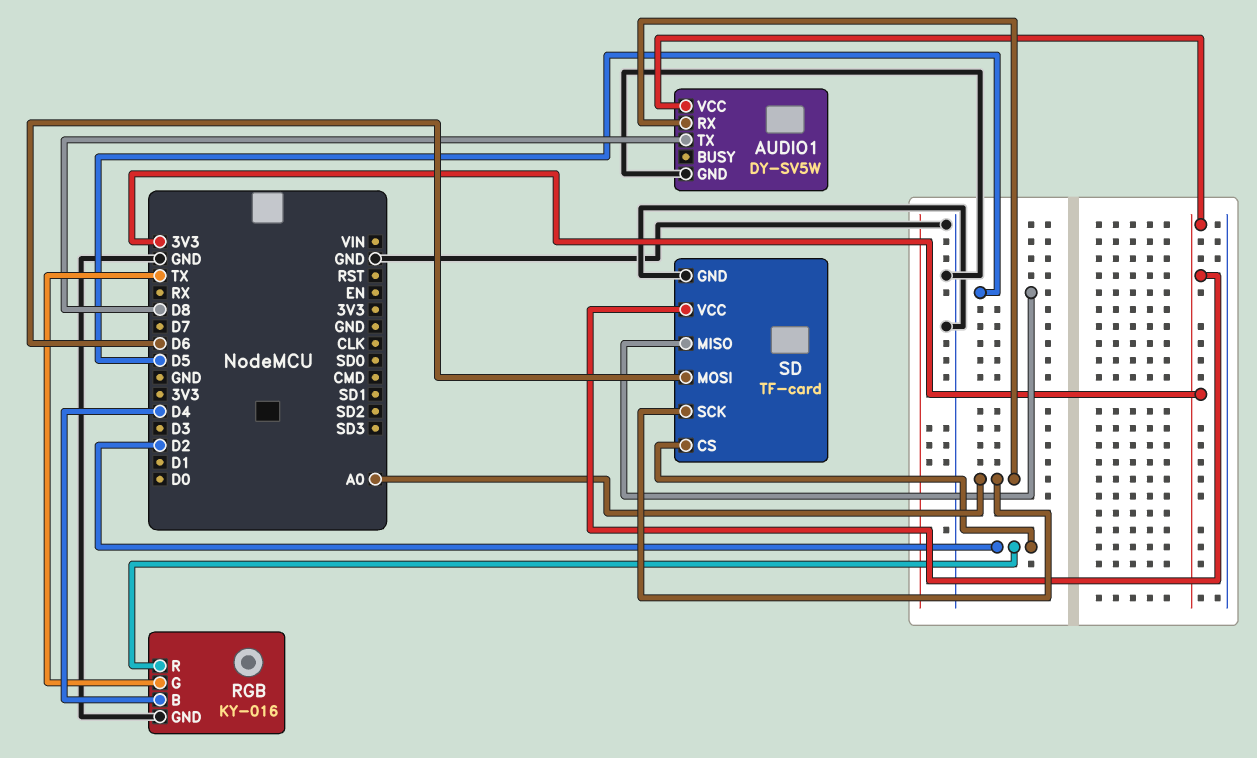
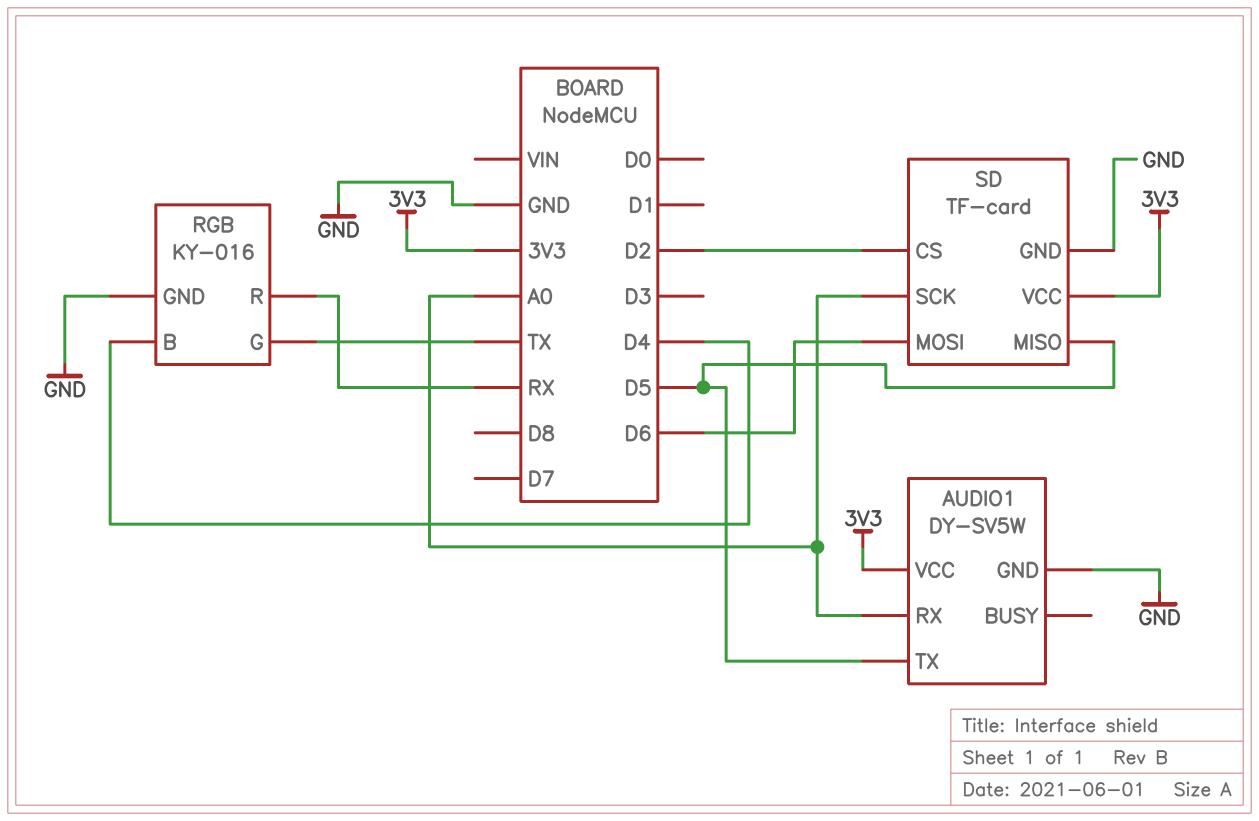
AUDIO1 pin TX: D8 -> D5
RGB pin R: D2 -> RX

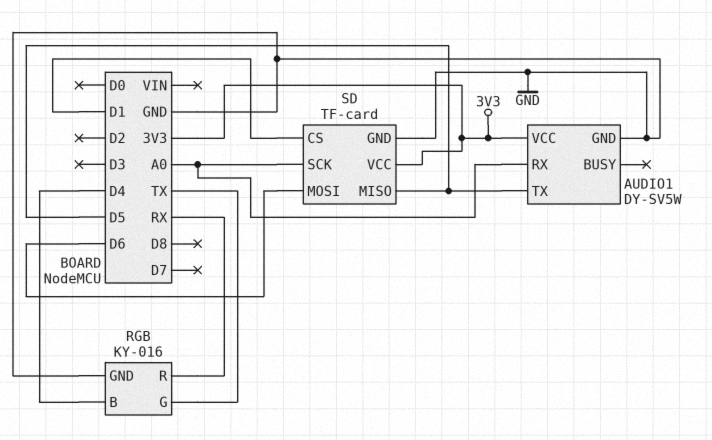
SD pin CS: D2 -> D1

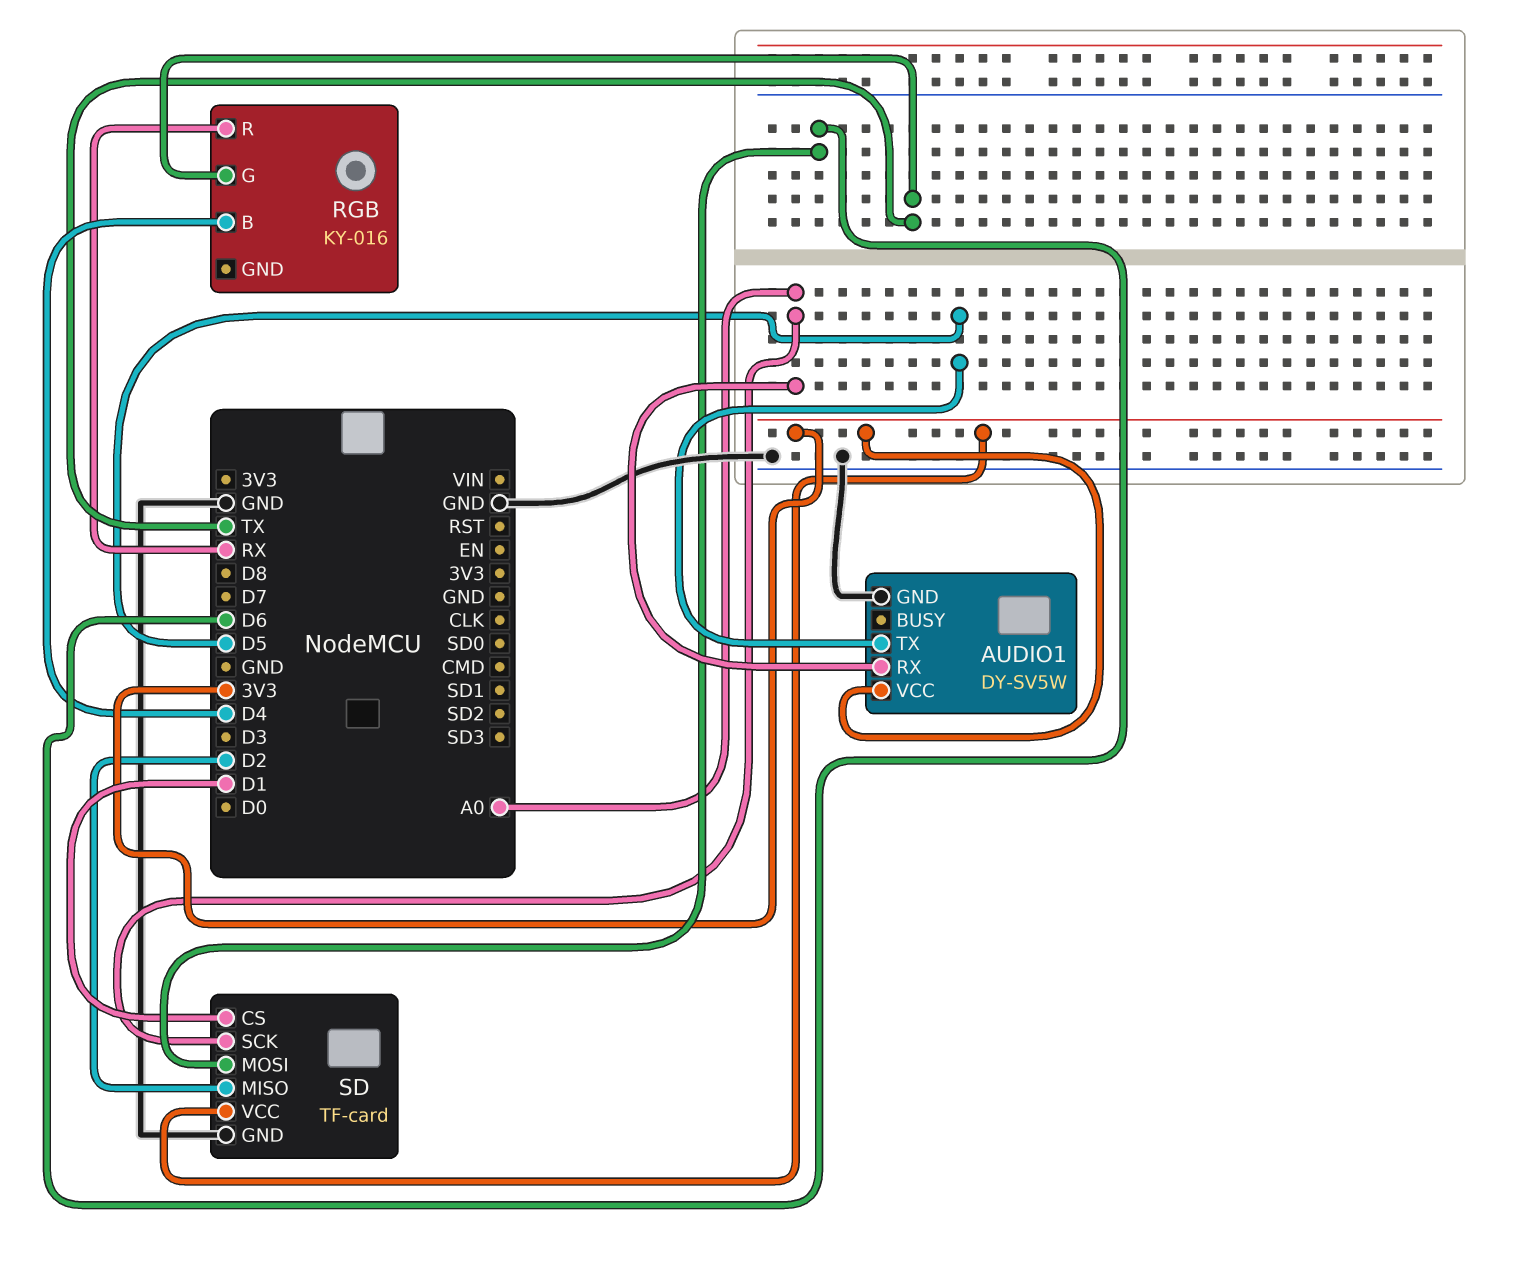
RGB pin GND: GND -> none
SD pin MISO: D5 -> D2

